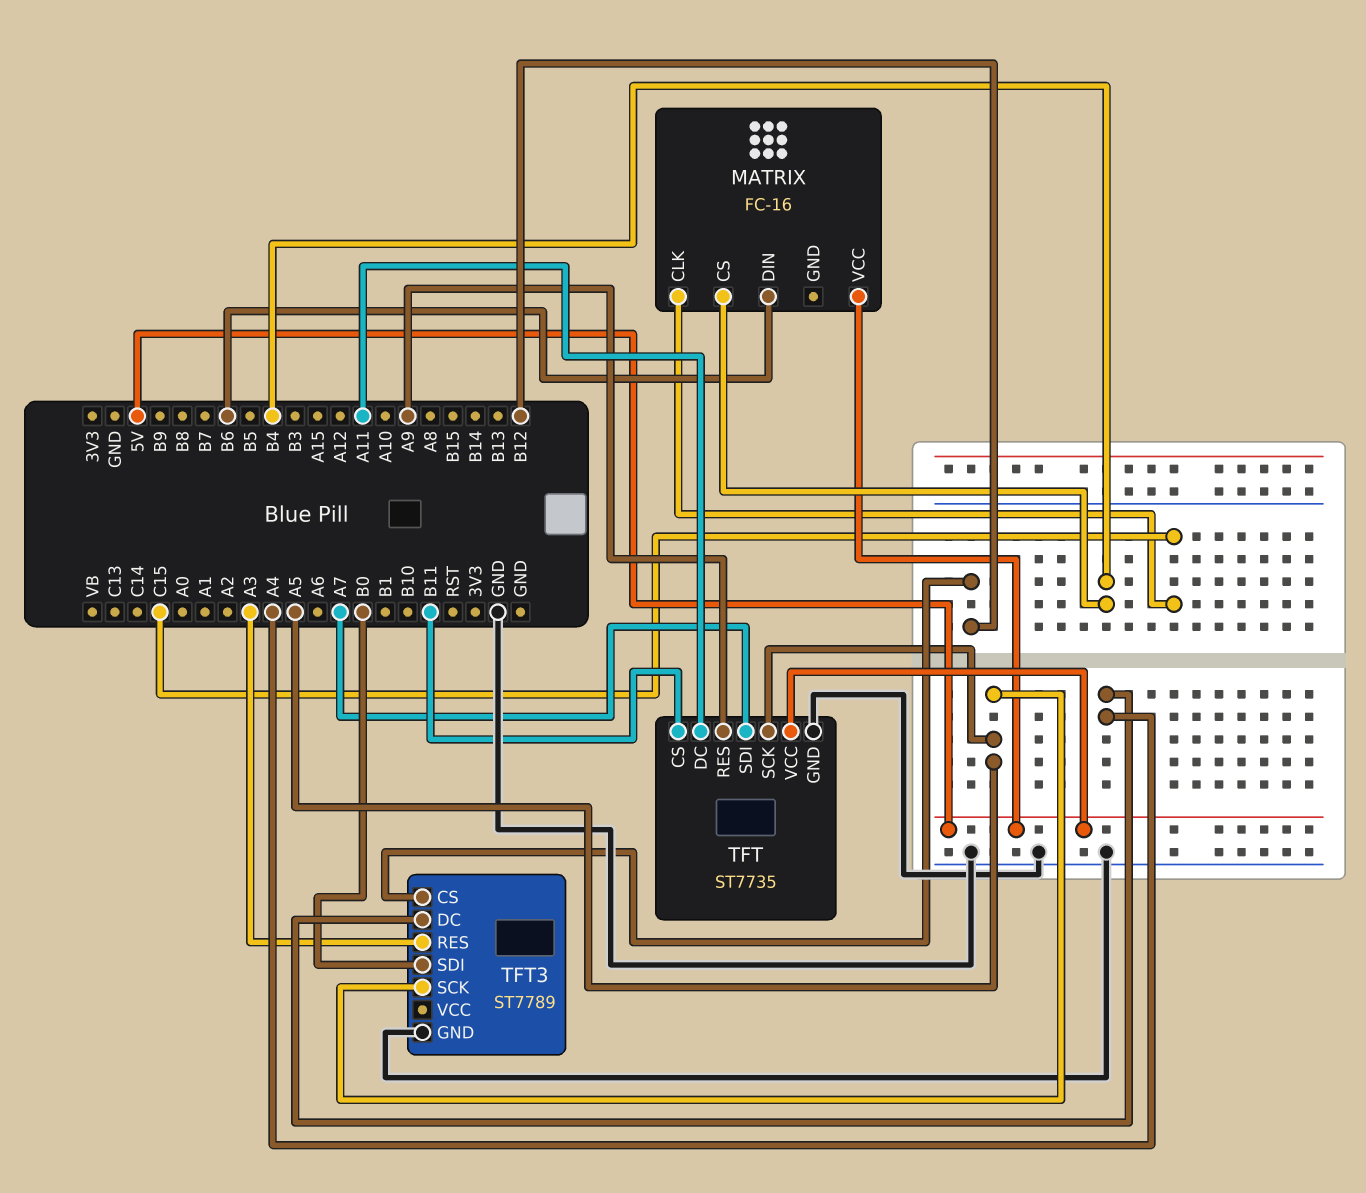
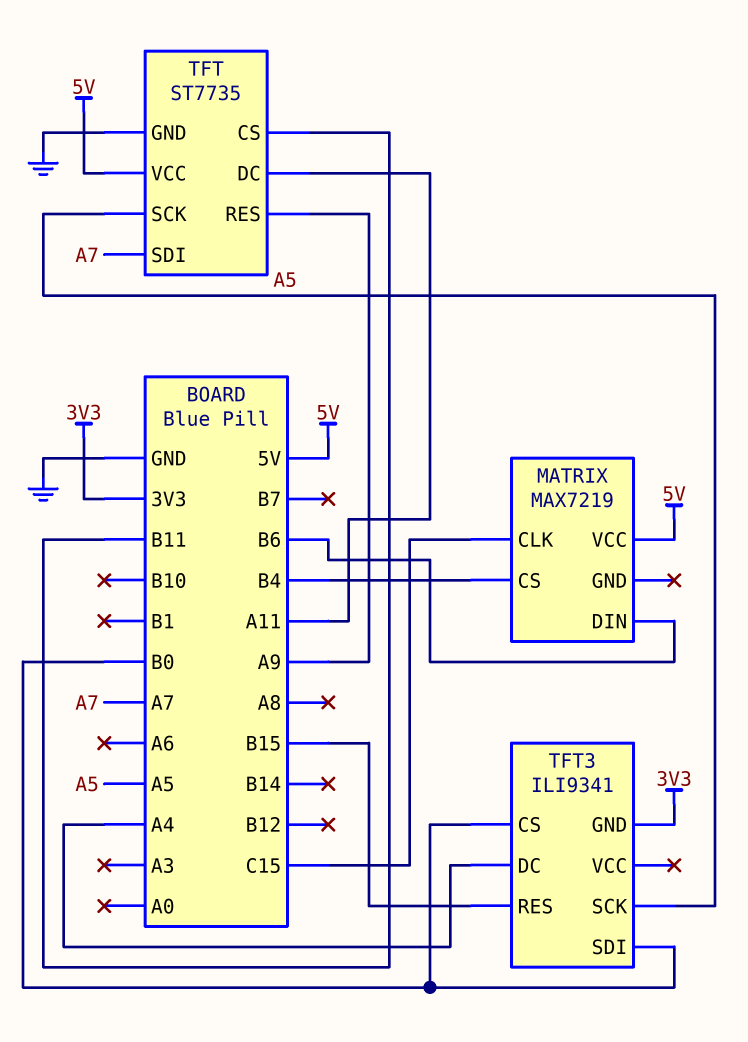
MATRIX: FC-16 -> MAX7219
TFT3: ST7789 -> ILI9341
TFT3 pin CS: B12 -> B0
TFT3 pin GND: GND -> 3V3
TFT3 pin RES: A3 -> B15

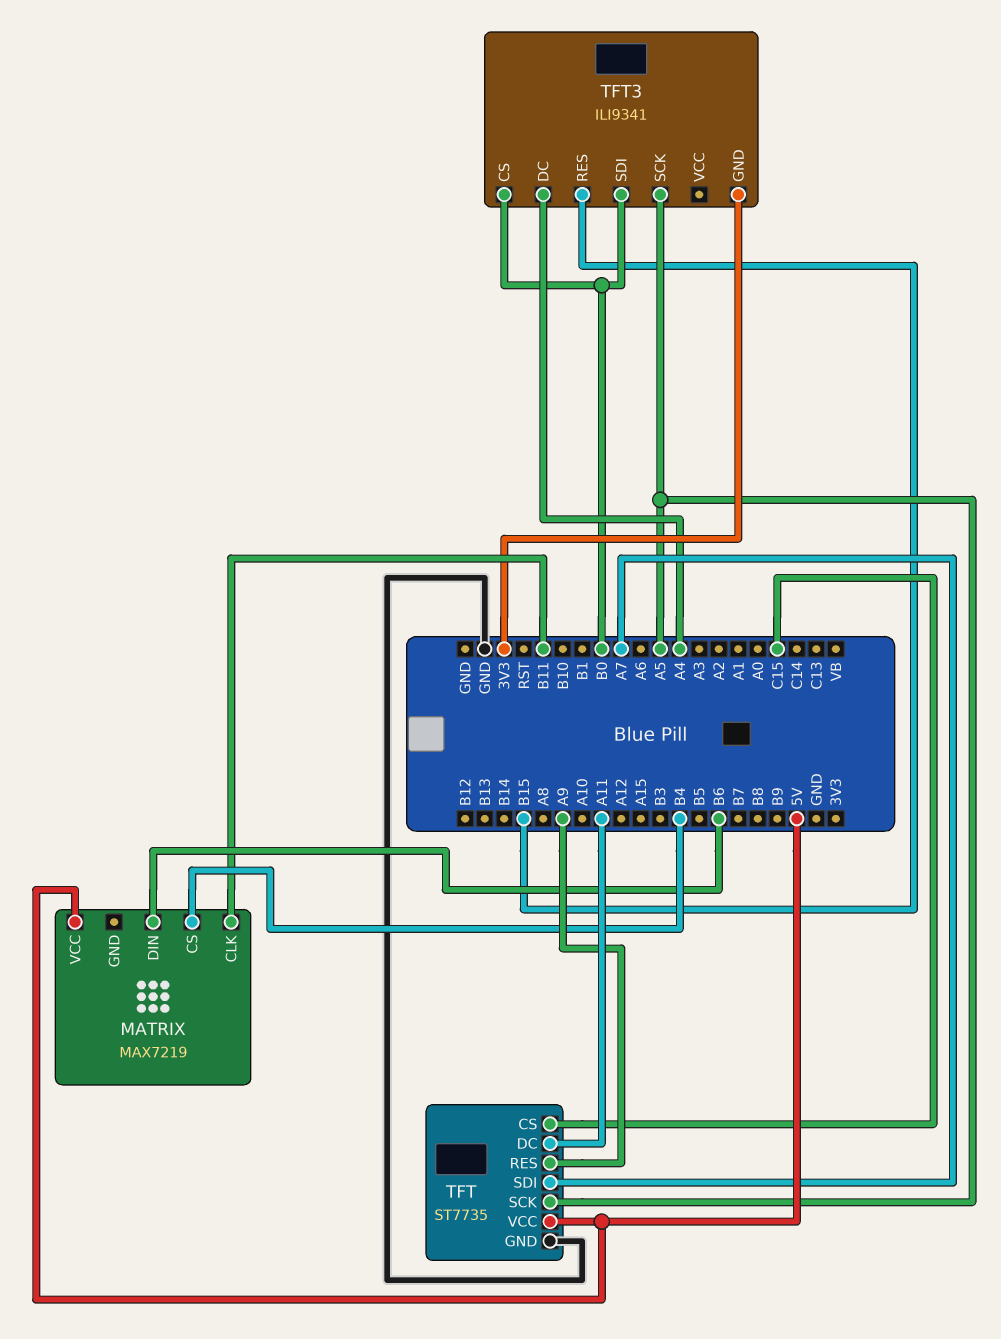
MATRIX pin CLK: C15 -> B11
TFT pin CS: B11 -> C15

